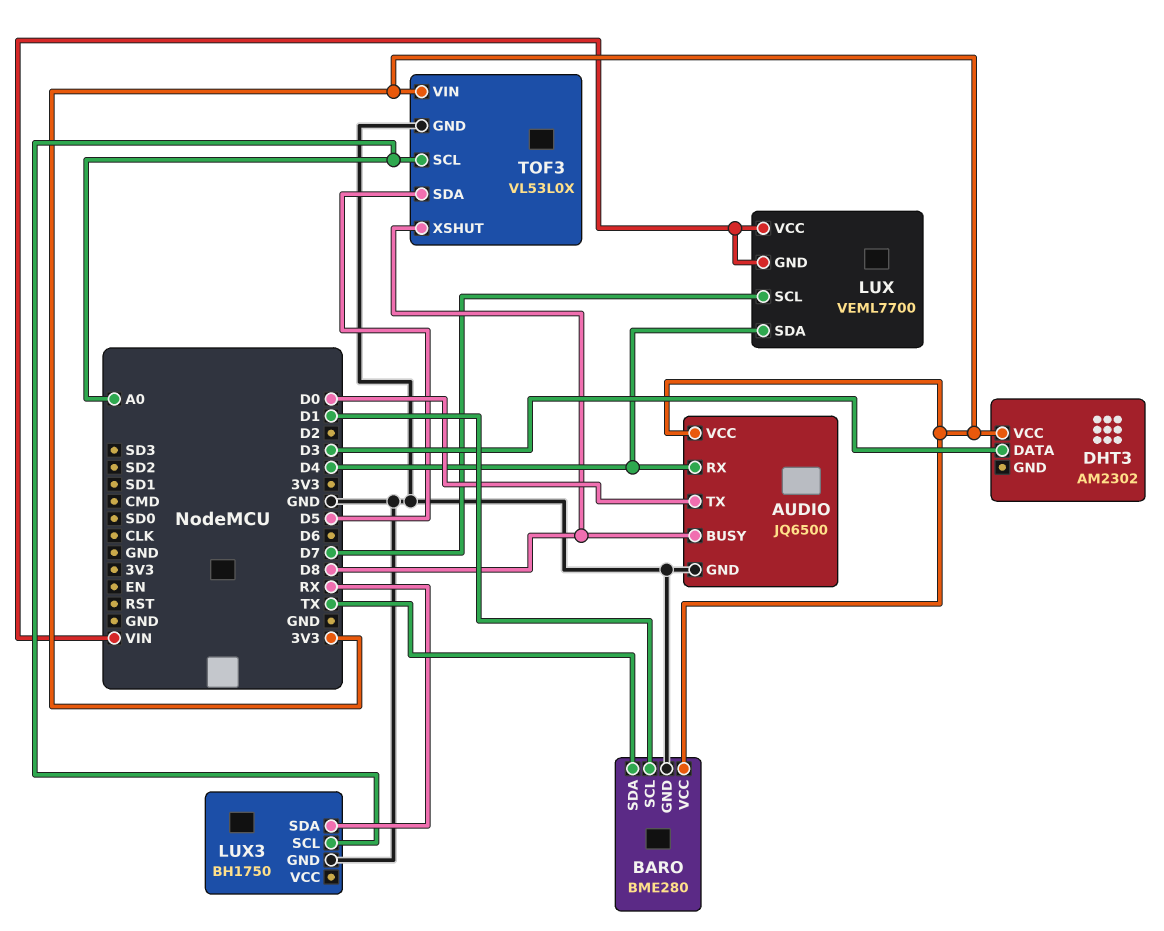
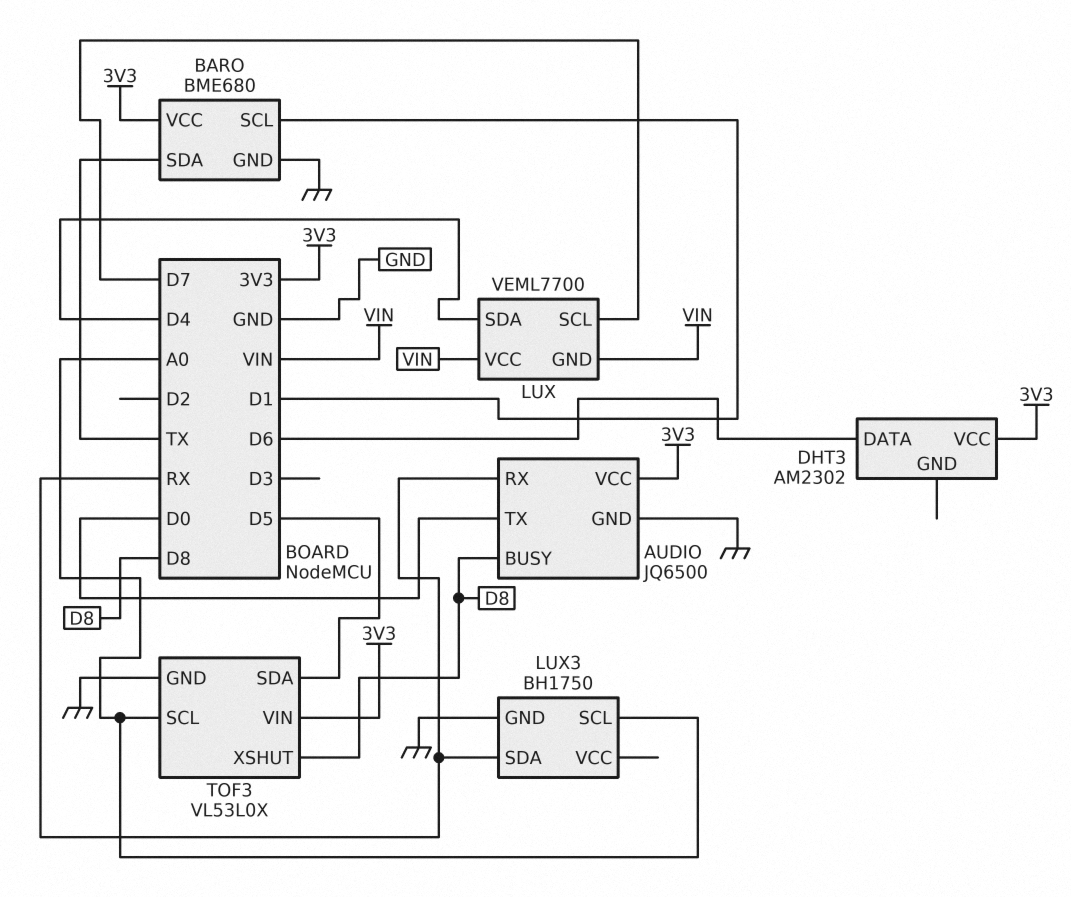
AUDIO pin RX: D4 -> RX
BARO: BME280 -> BME680
DHT3 pin DATA: D3 -> D6

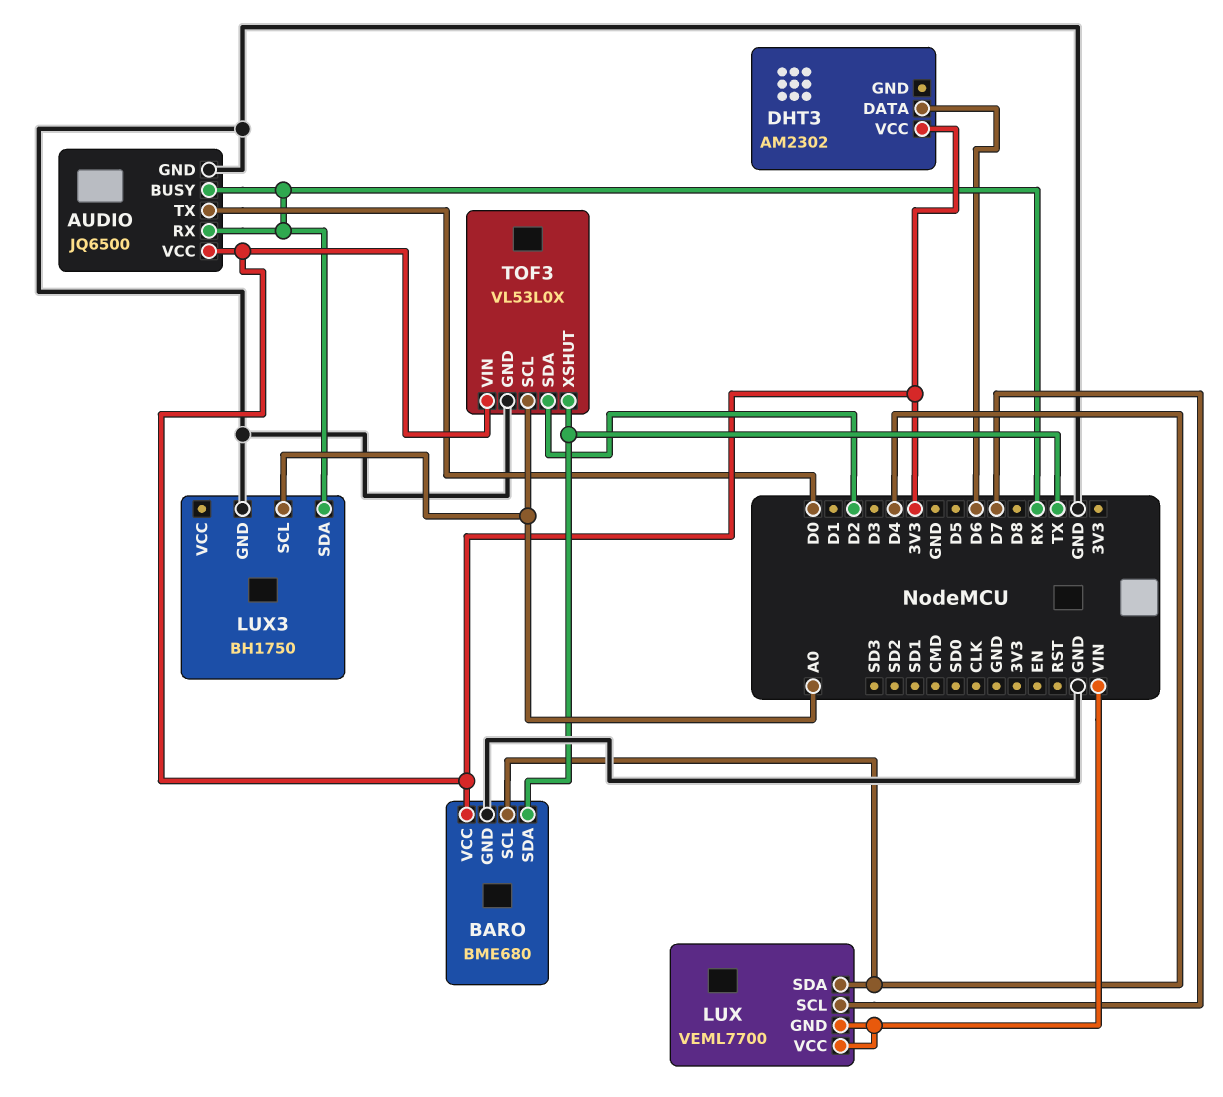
AUDIO pin BUSY: D8 -> RX
BARO pin SCL: D1 -> D4
TOF3 pin SDA: D5 -> D2
TOF3 pin XSHUT: D8 -> TX

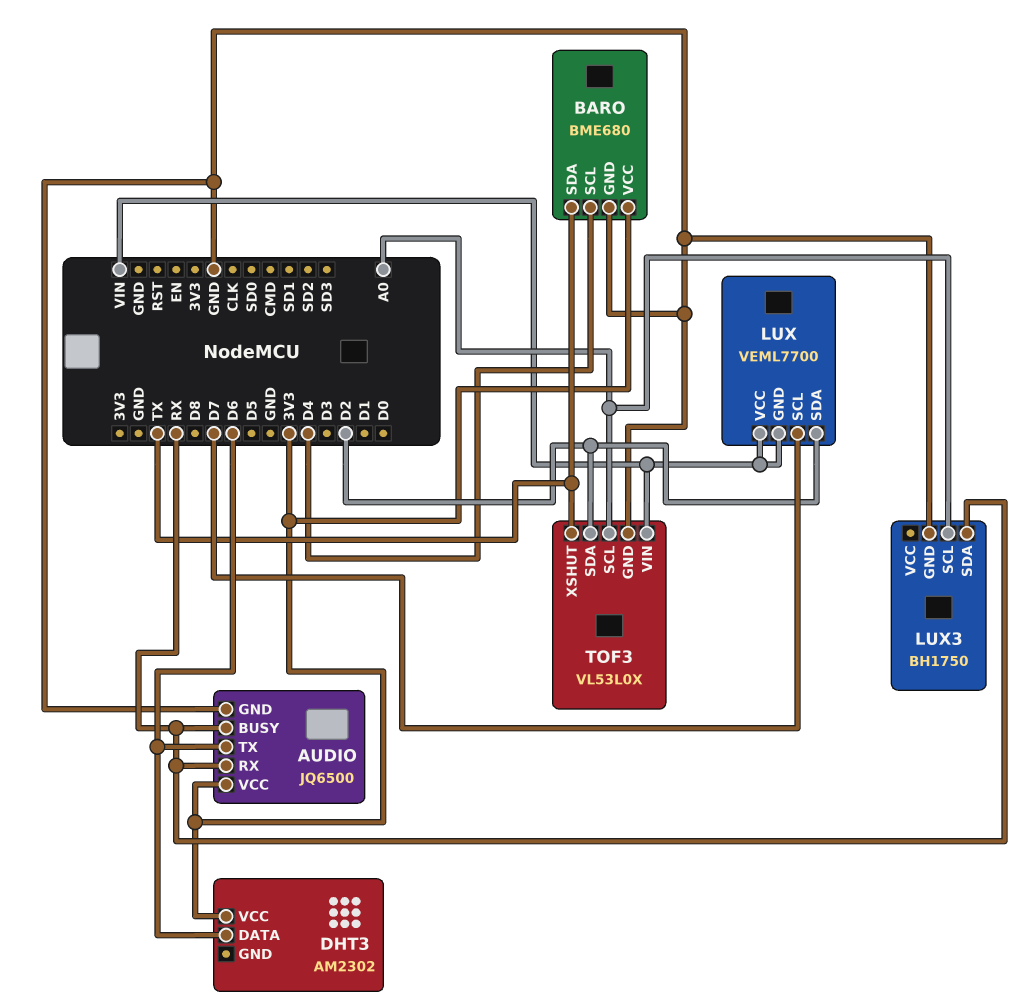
AUDIO pin TX: D0 -> D6
LUX pin SDA: D4 -> D2
TOF3 pin VIN: 3V3 -> VIN

